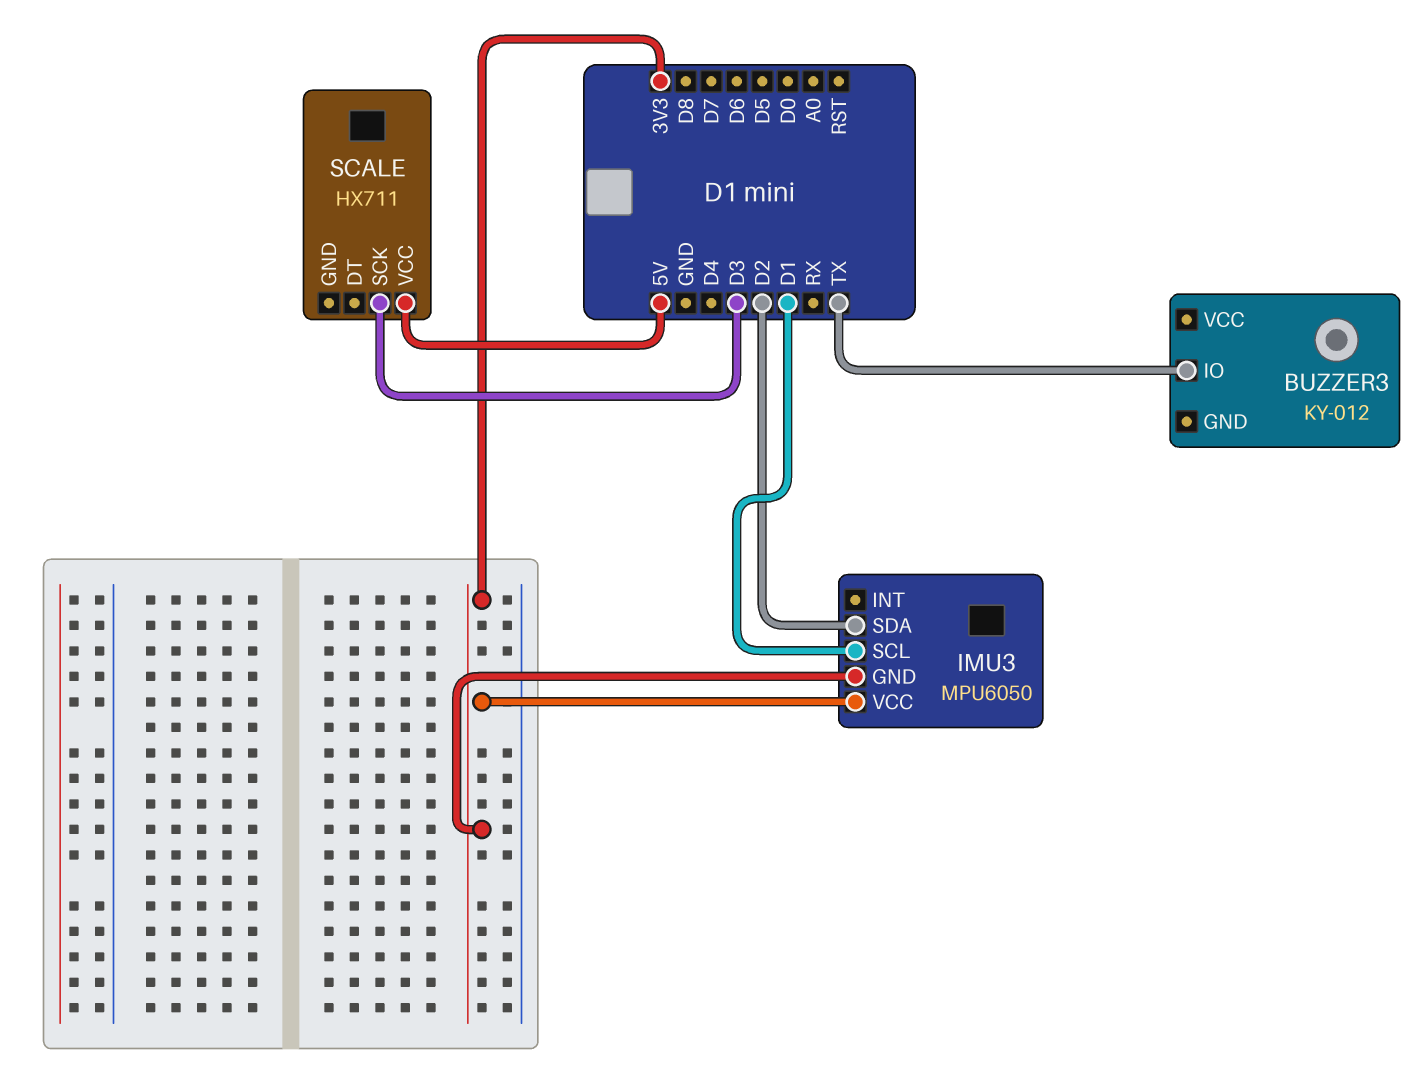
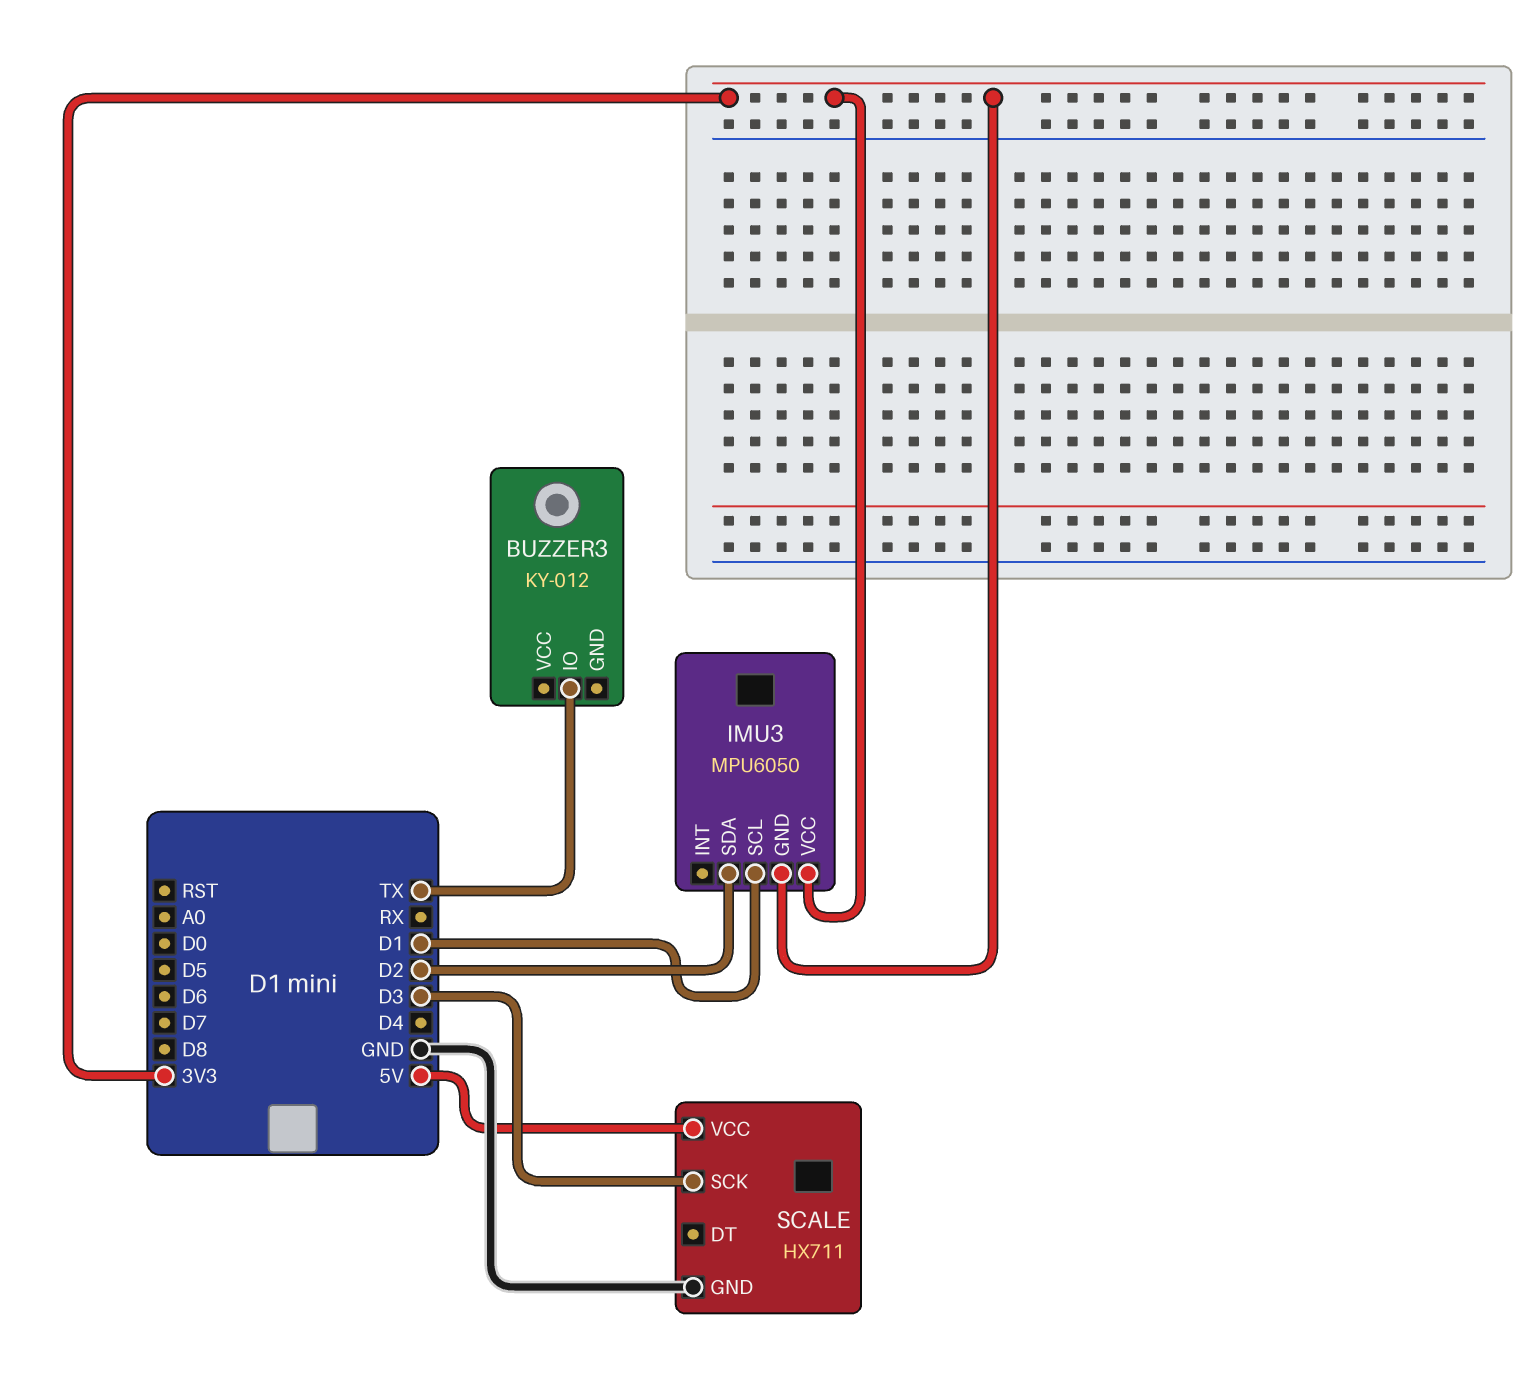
SCALE pin GND: none -> GND

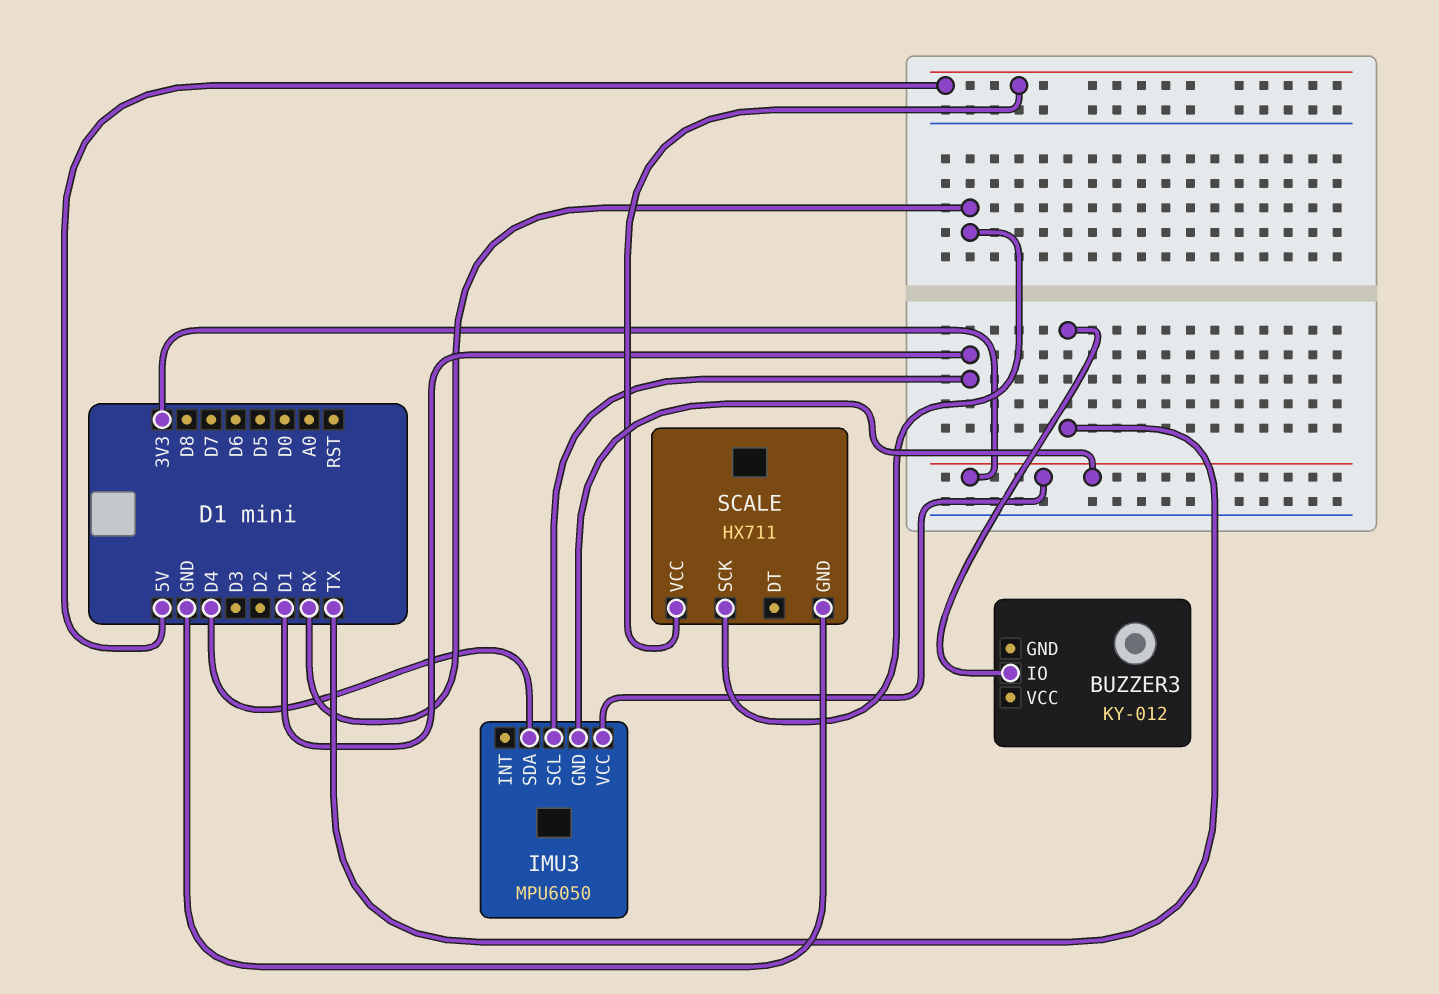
IMU3 pin SDA: D2 -> D4
SCALE pin SCK: D3 -> RX

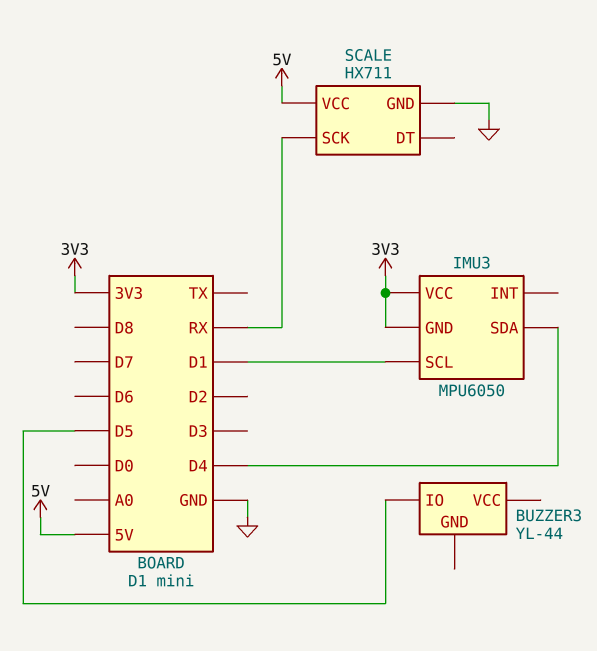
BUZZER3: KY-012 -> YL-44
BUZZER3 pin IO: TX -> D5

